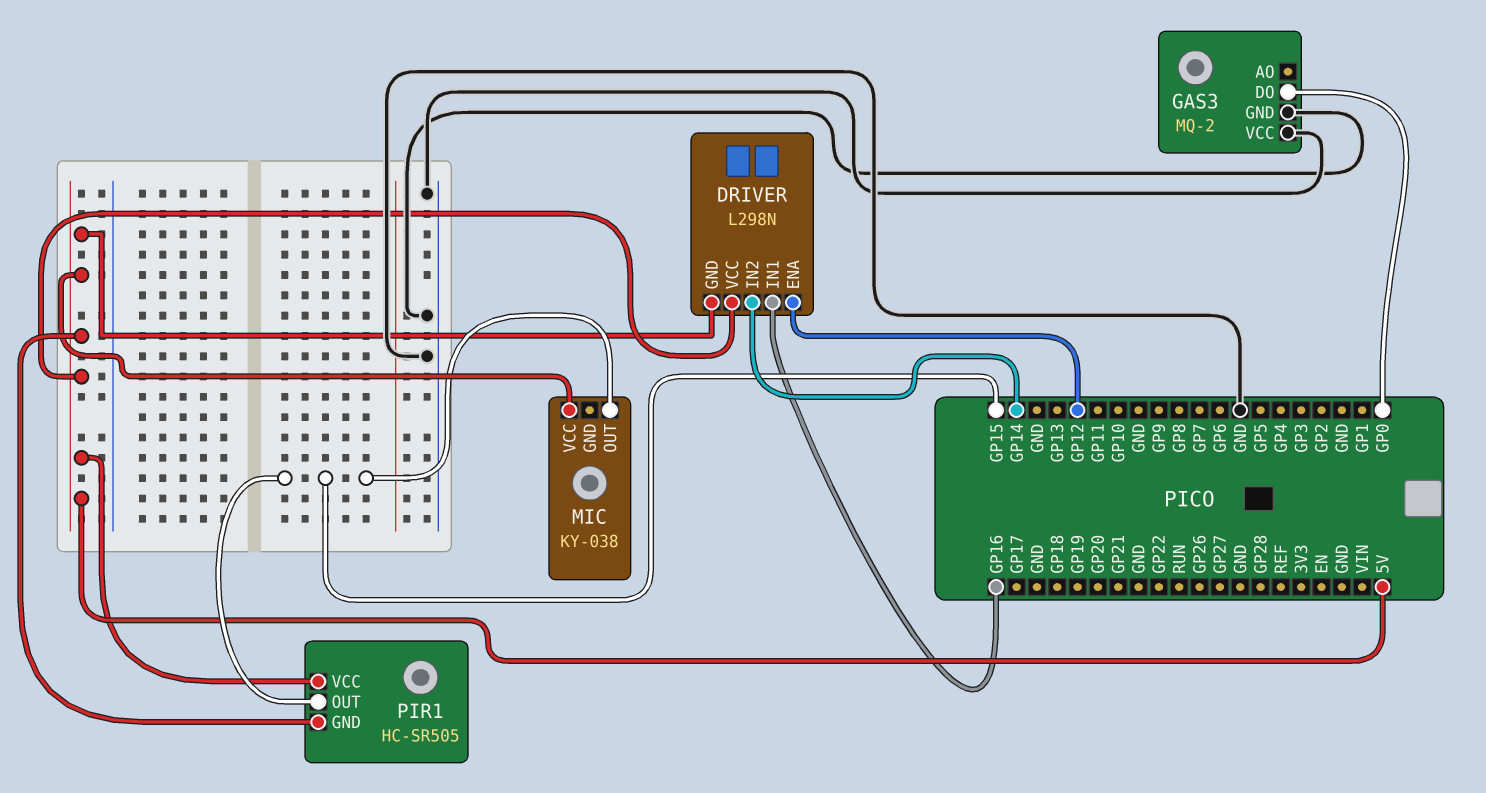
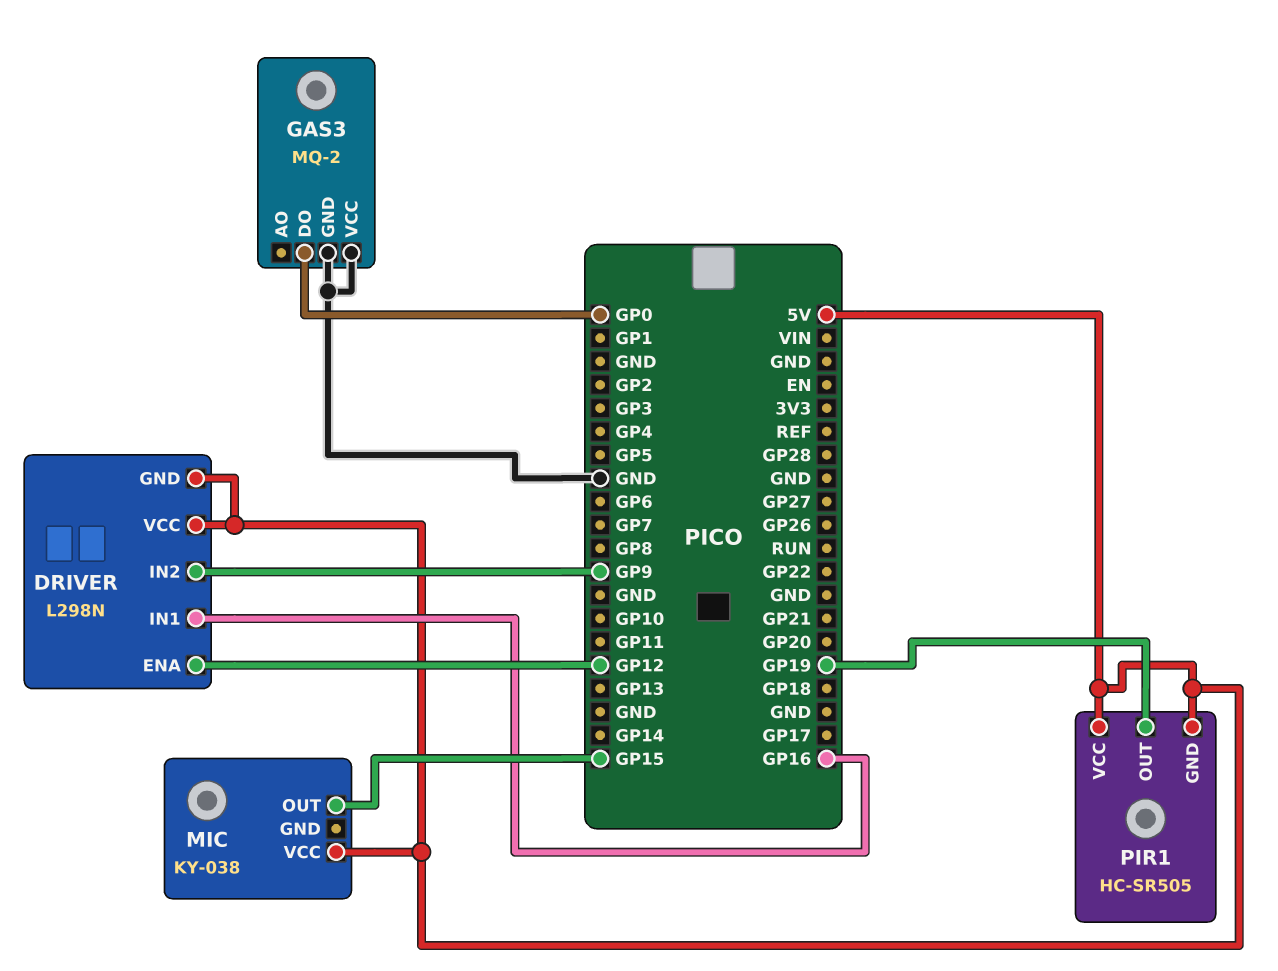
DRIVER pin IN2: GP14 -> GP9
PIR1 pin OUT: GP15 -> GP19

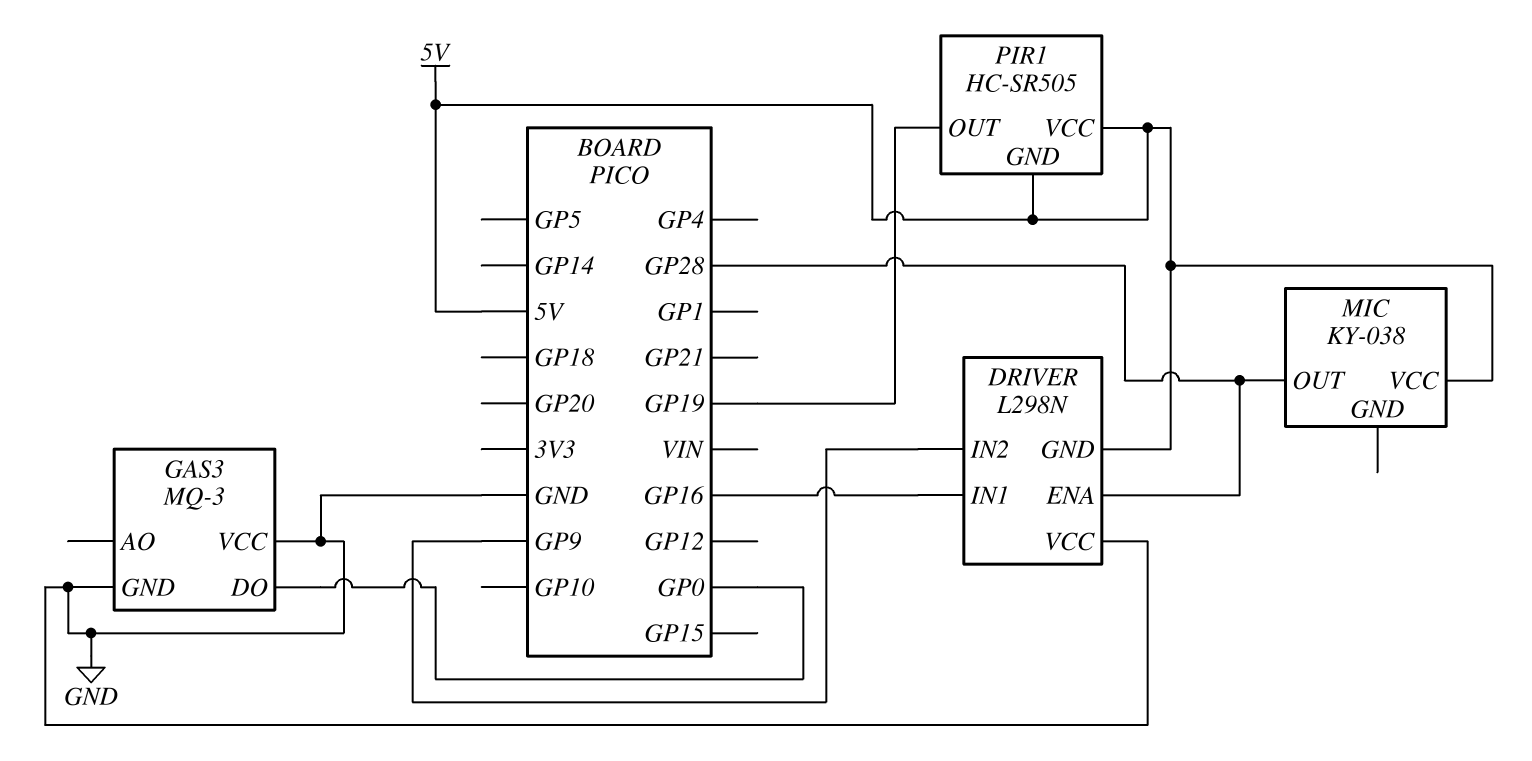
DRIVER pin ENA: GP12 -> GP28
DRIVER pin VCC: 5V -> GND
GAS3: MQ-2 -> MQ-3
MIC pin OUT: GP15 -> GP28

